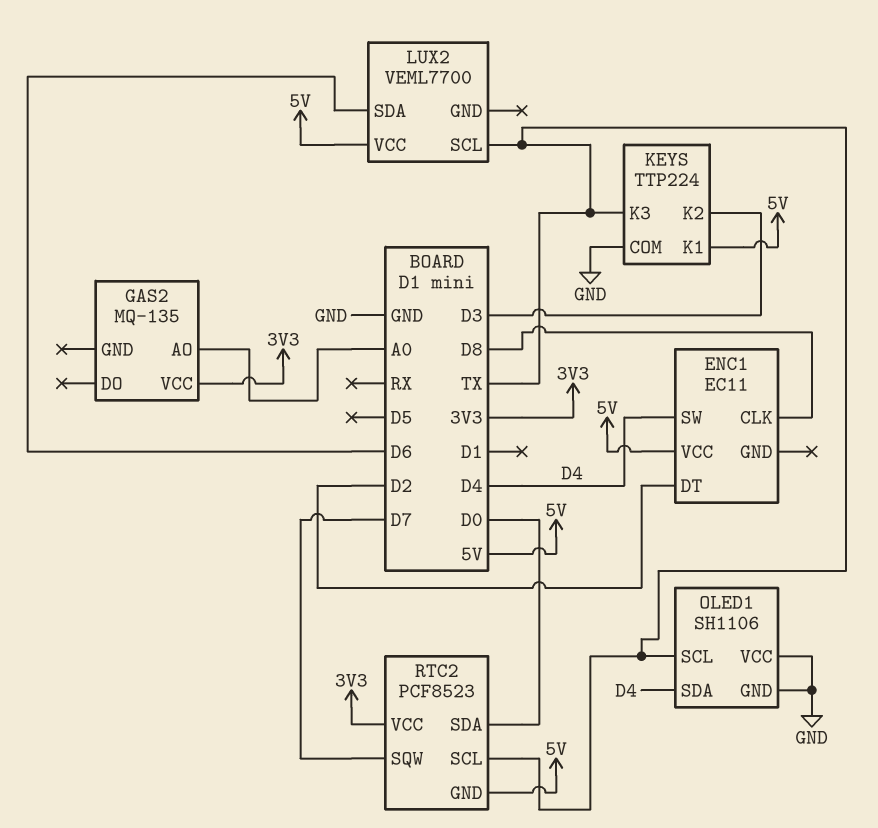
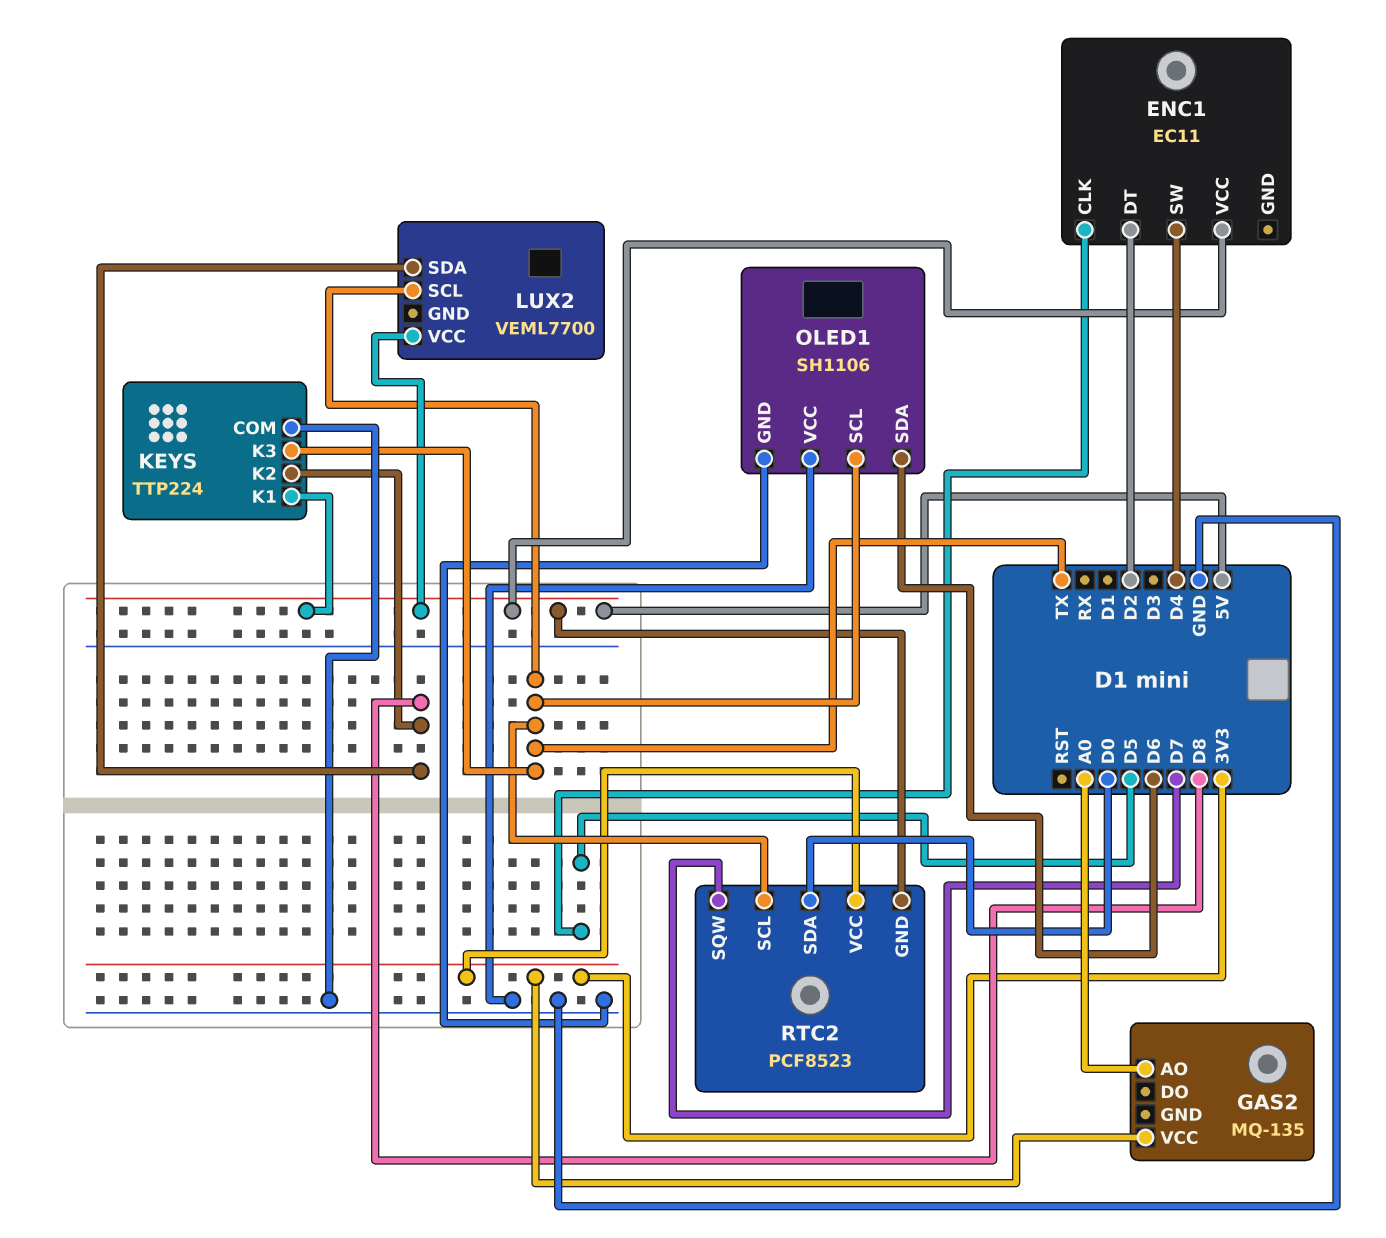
ENC1 pin CLK: D8 -> D5
KEYS pin K2: D3 -> D8
LUX2 pin SDA: D6 -> D8
OLED1 pin SDA: D4 -> D6

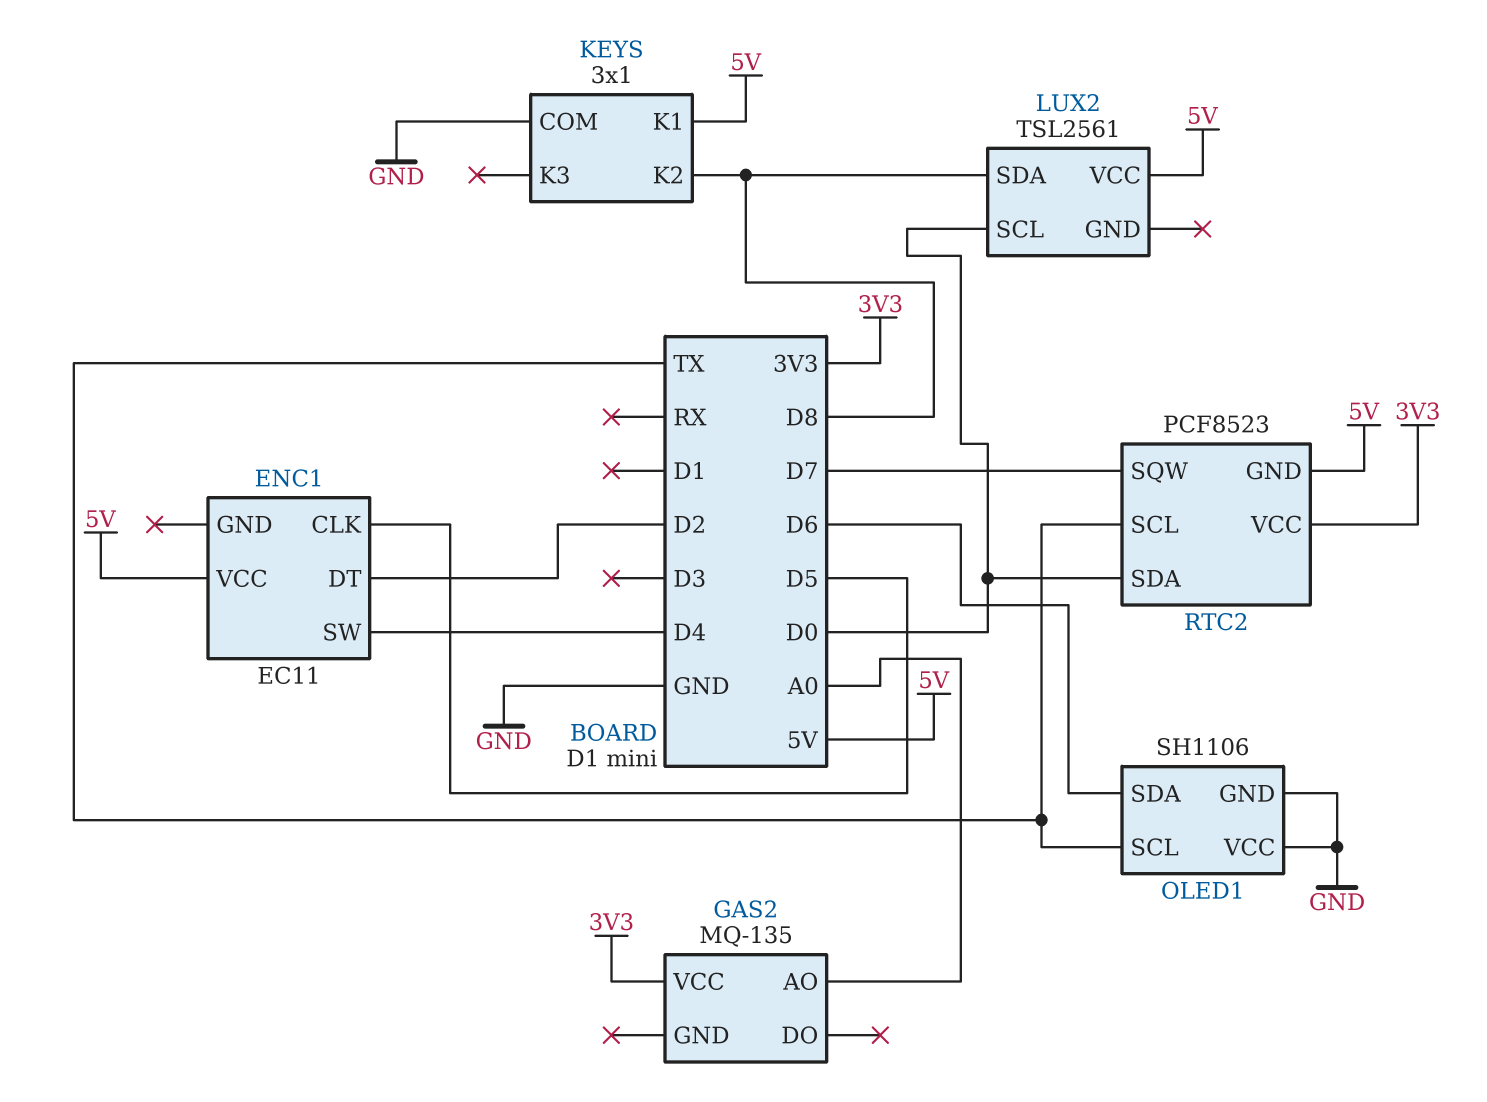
KEYS: TTP224 -> 3x1
KEYS pin K3: TX -> none
LUX2: VEML7700 -> TSL2561
LUX2 pin SCL: TX -> D0

